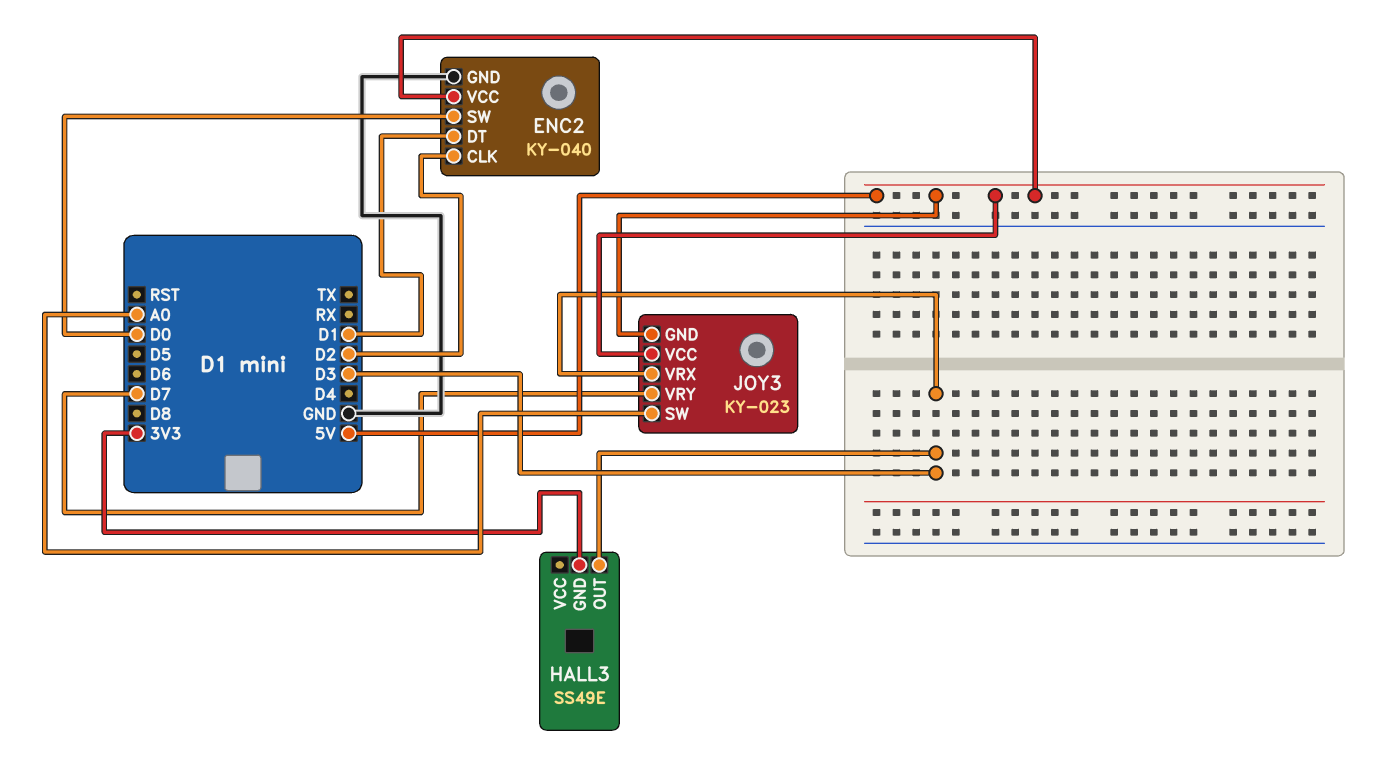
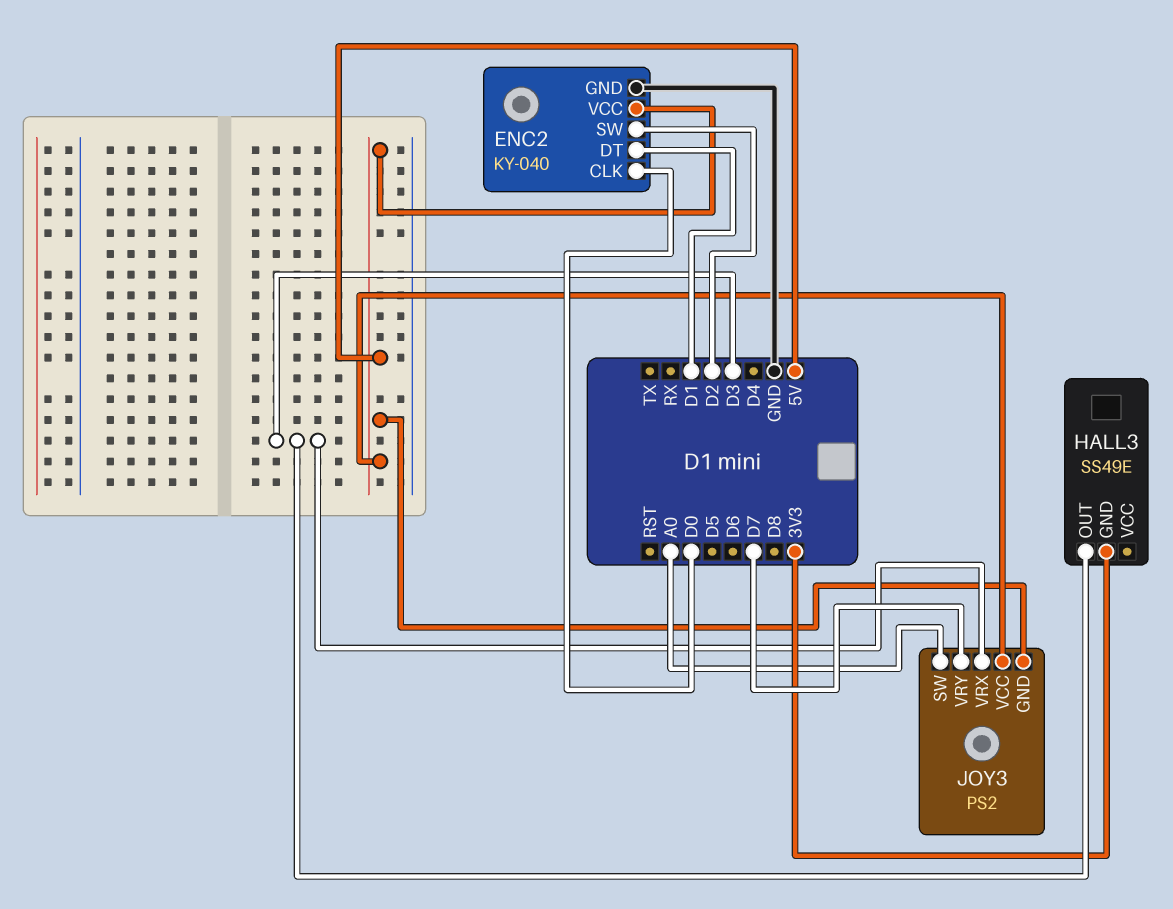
ENC2 pin CLK: D2 -> D0
ENC2 pin SW: D0 -> D2
JOY3: KY-023 -> PS2

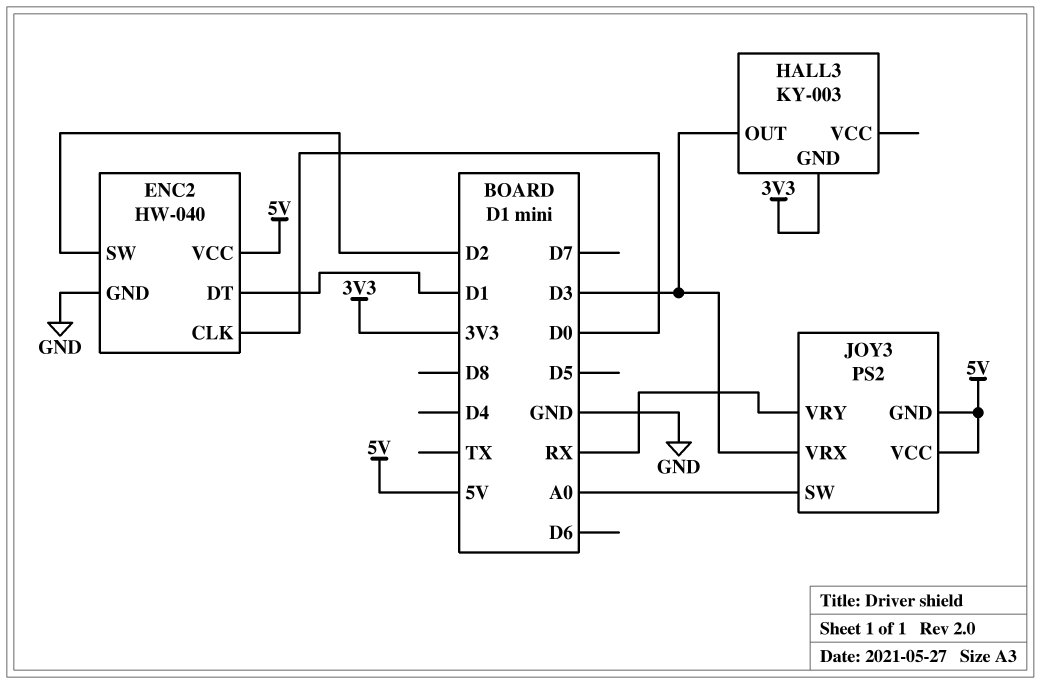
ENC2: KY-040 -> HW-040
HALL3: SS49E -> KY-003
JOY3 pin VRY: D7 -> RX

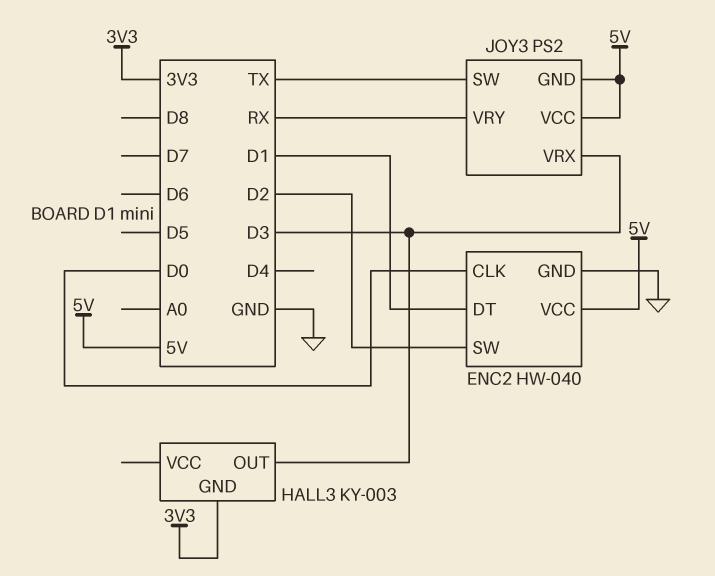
JOY3 pin SW: A0 -> TX

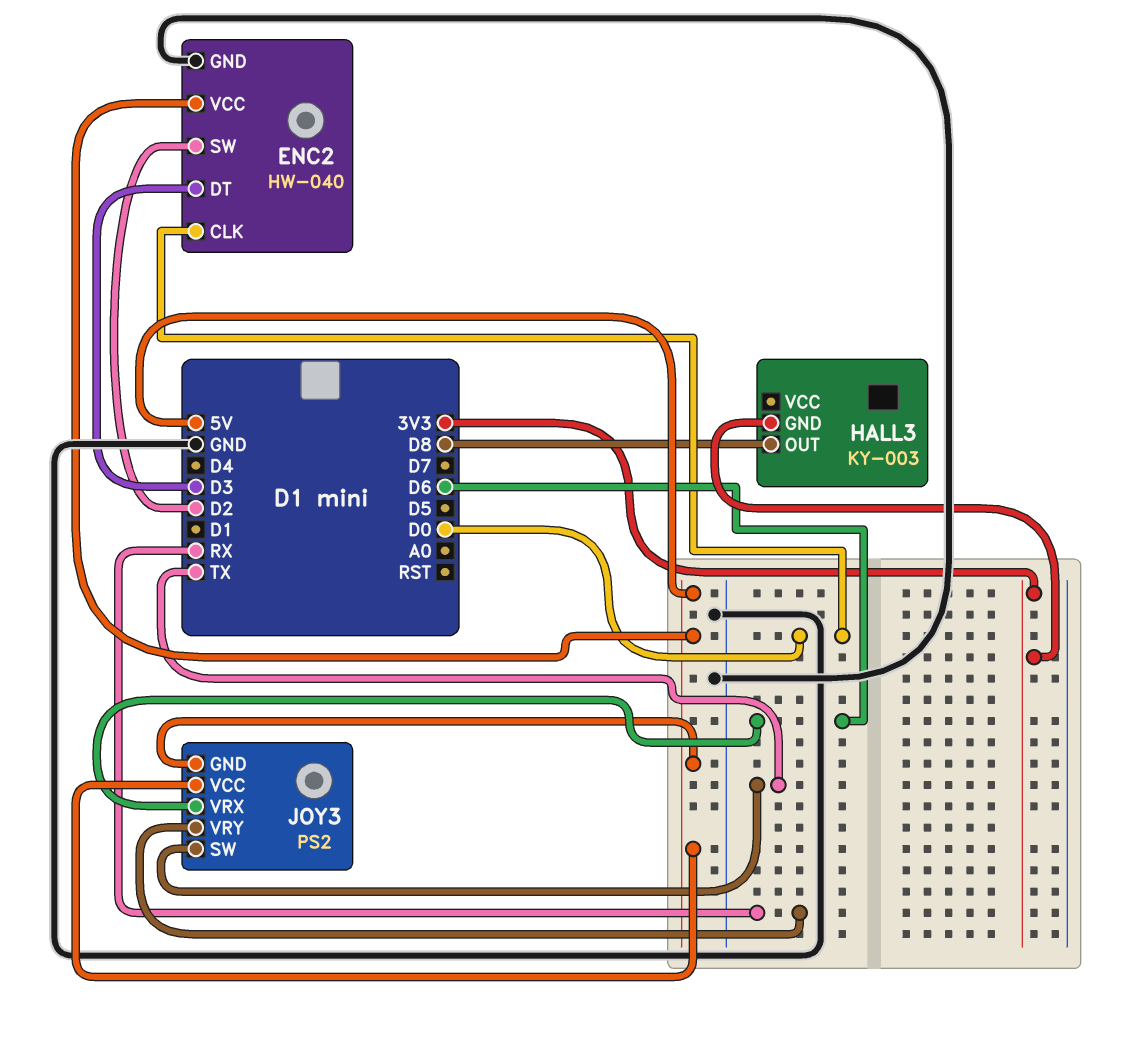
ENC2 pin DT: D1 -> D3
HALL3 pin OUT: D3 -> D8
JOY3 pin VRX: D3 -> D6

